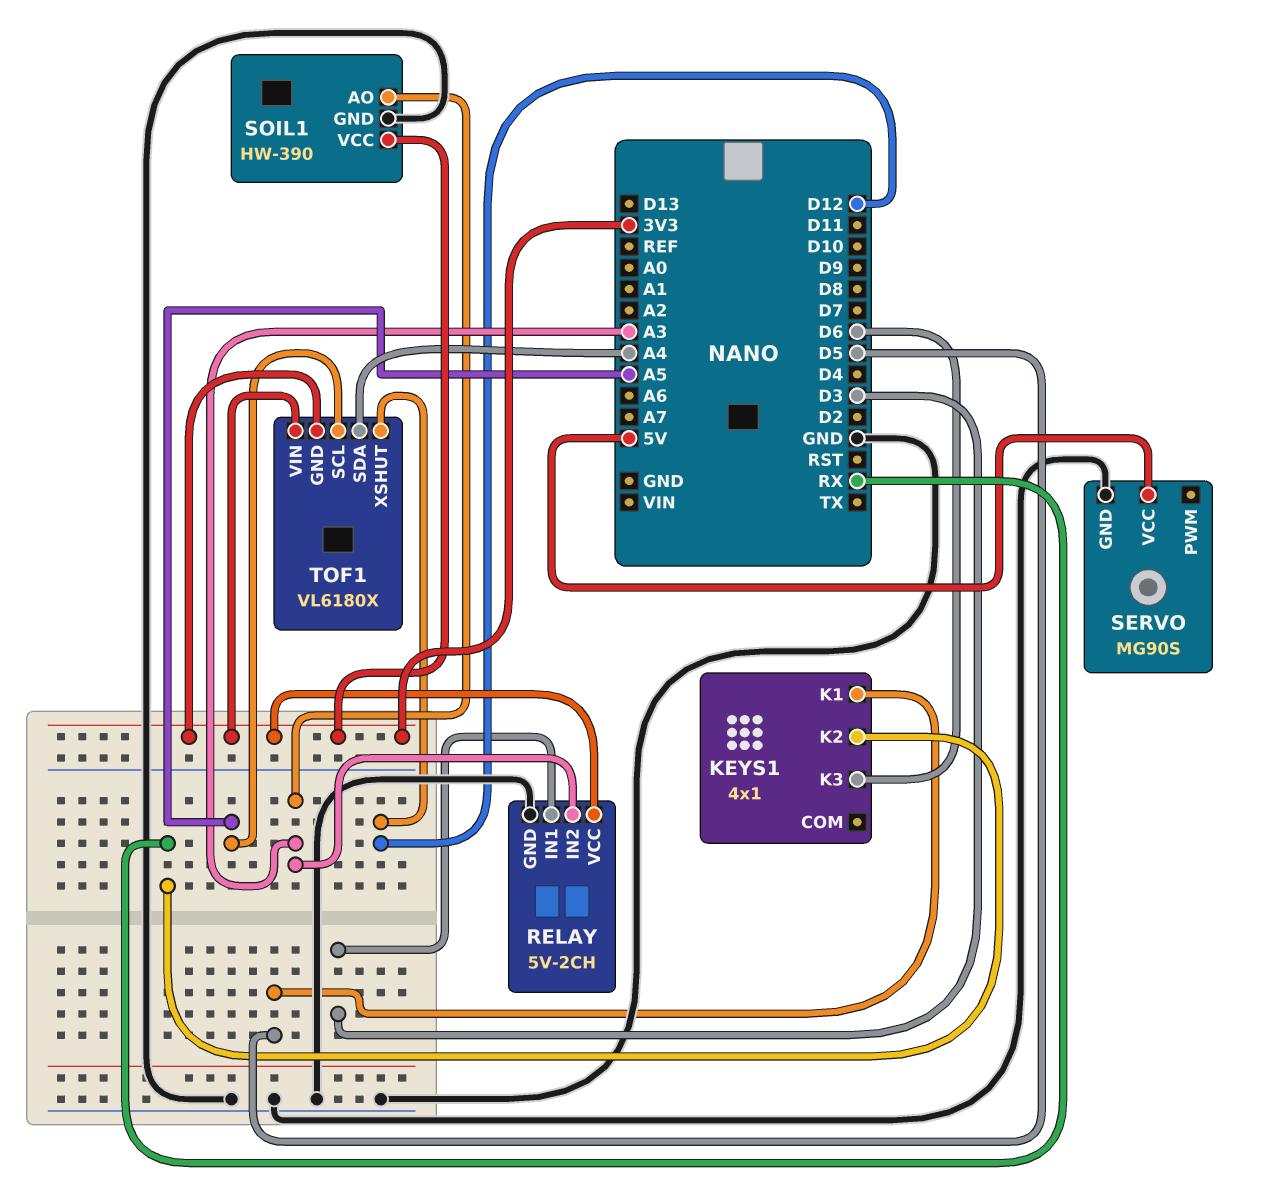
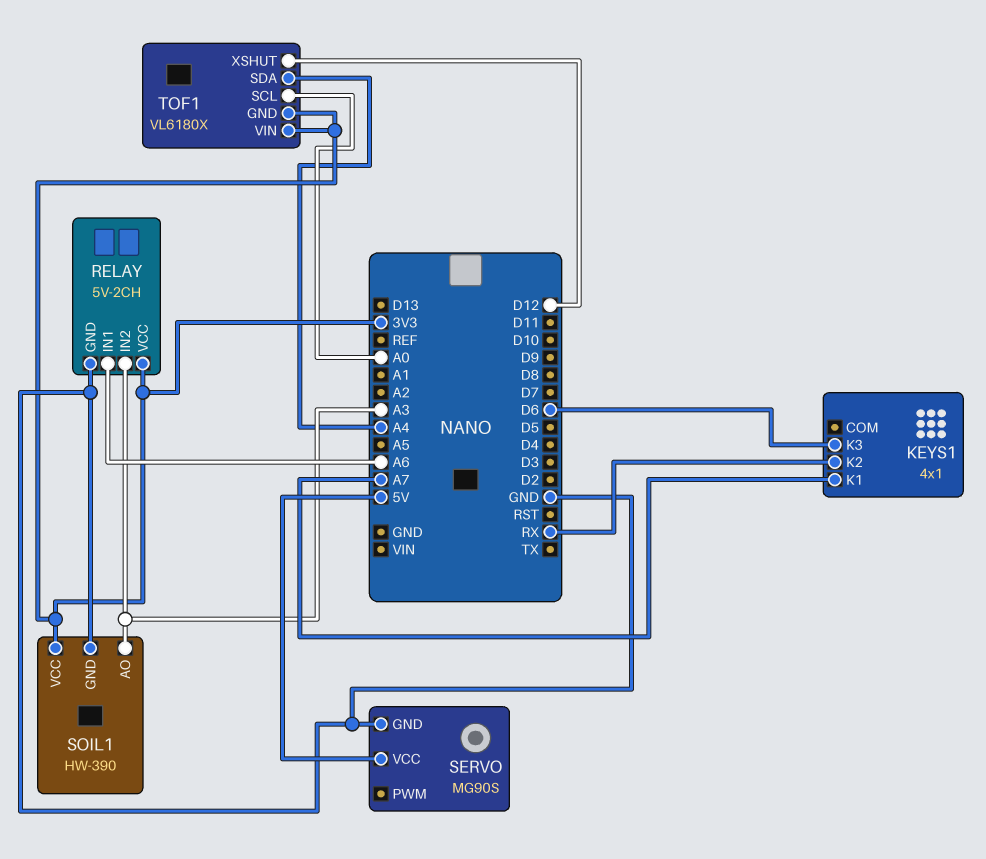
KEYS1 pin K1: D5 -> A7
RELAY pin IN1: D3 -> A6
TOF1 pin SCL: A5 -> A0

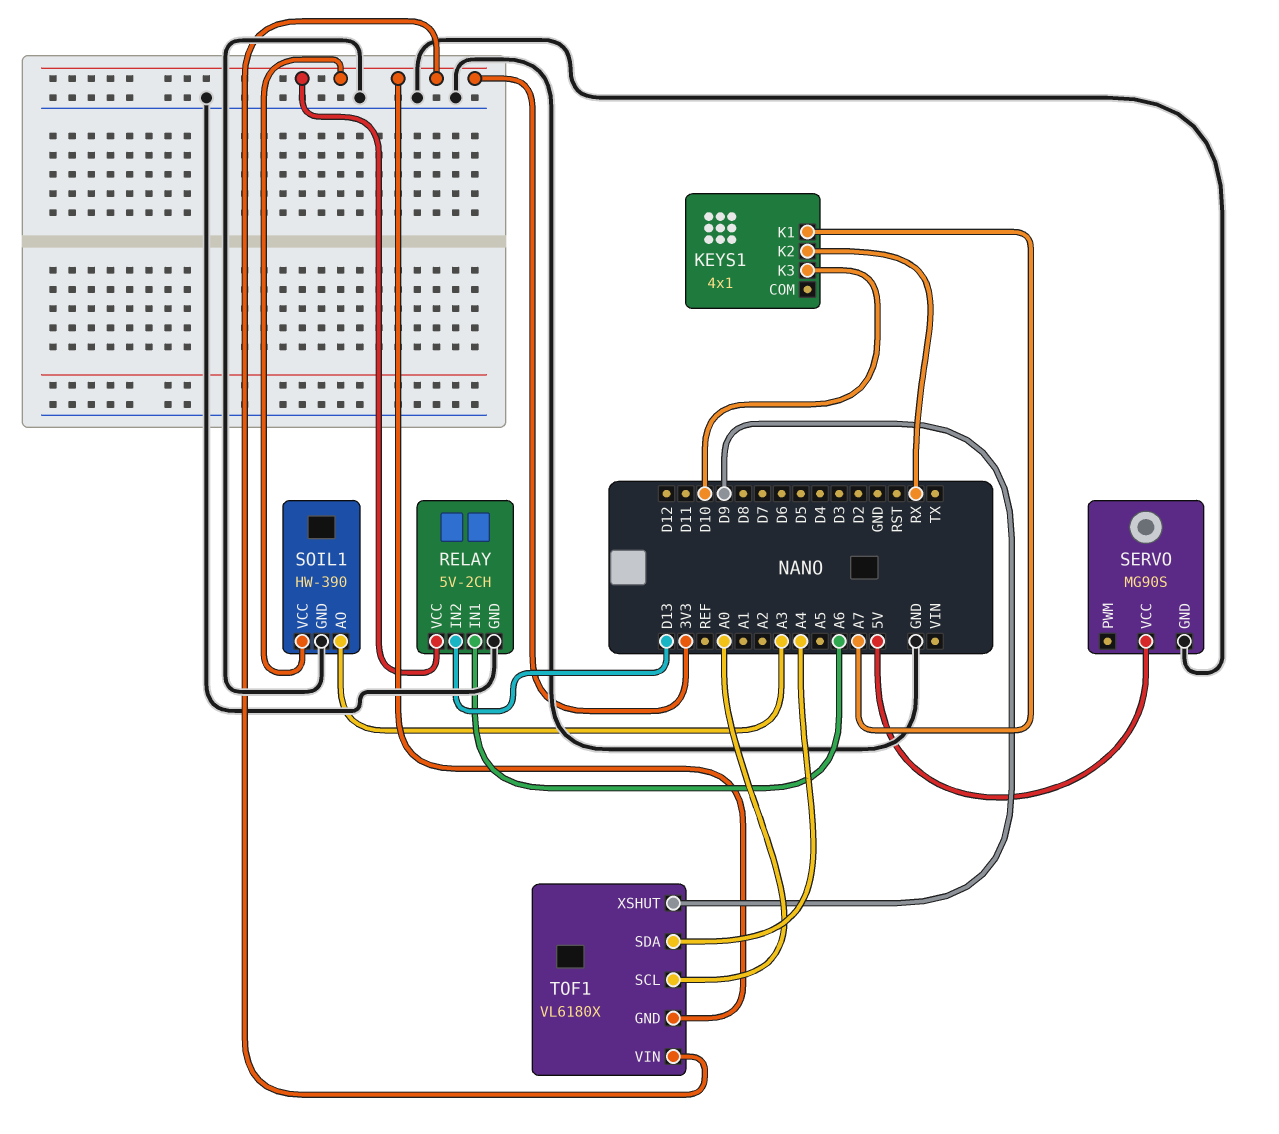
KEYS1 pin K3: D6 -> D10
RELAY pin IN2: A3 -> D13
TOF1 pin XSHUT: D12 -> D9

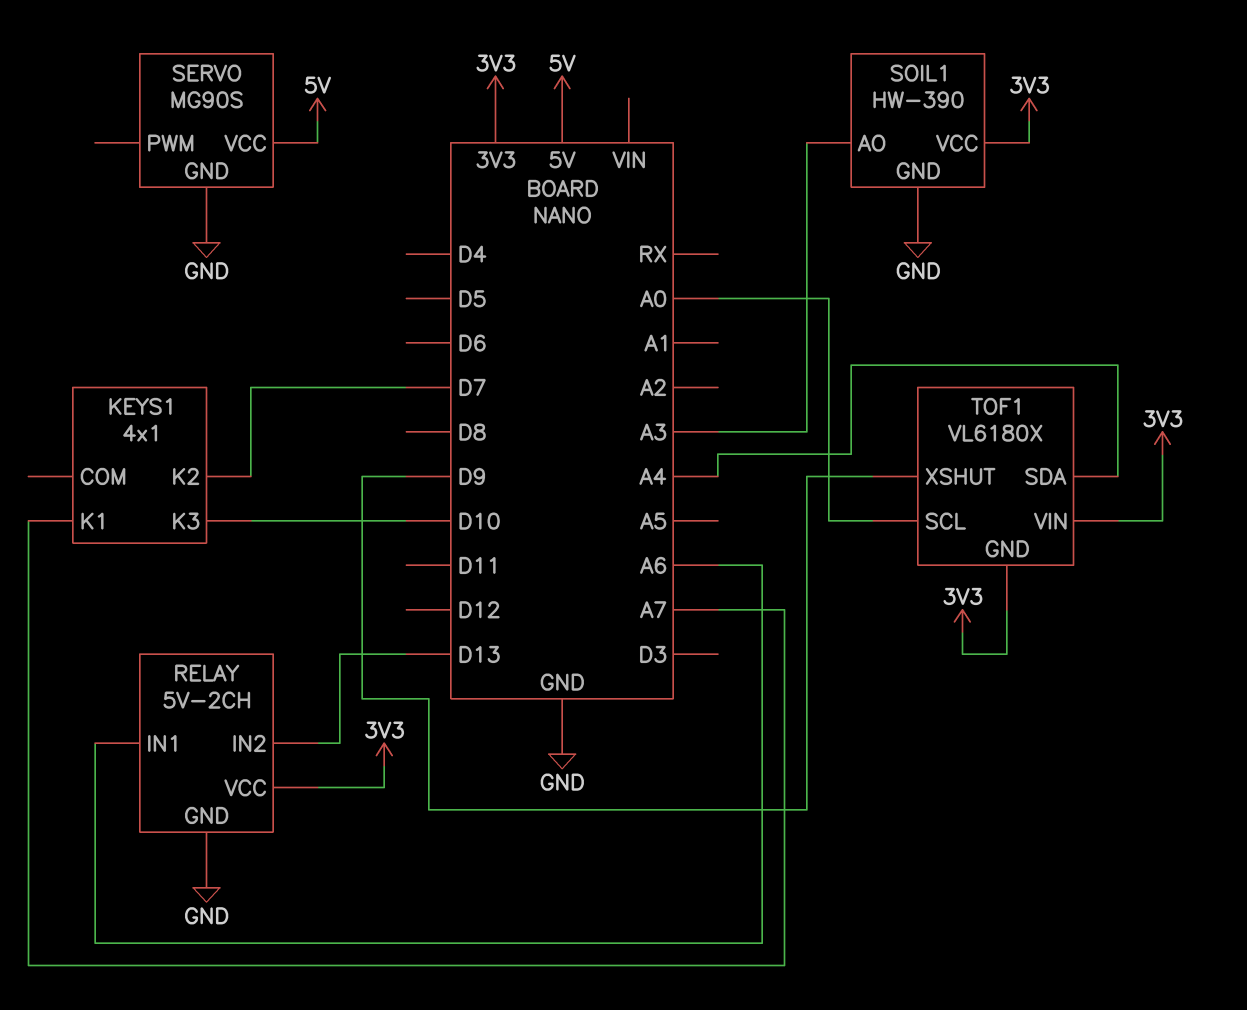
KEYS1 pin K2: RX -> D7

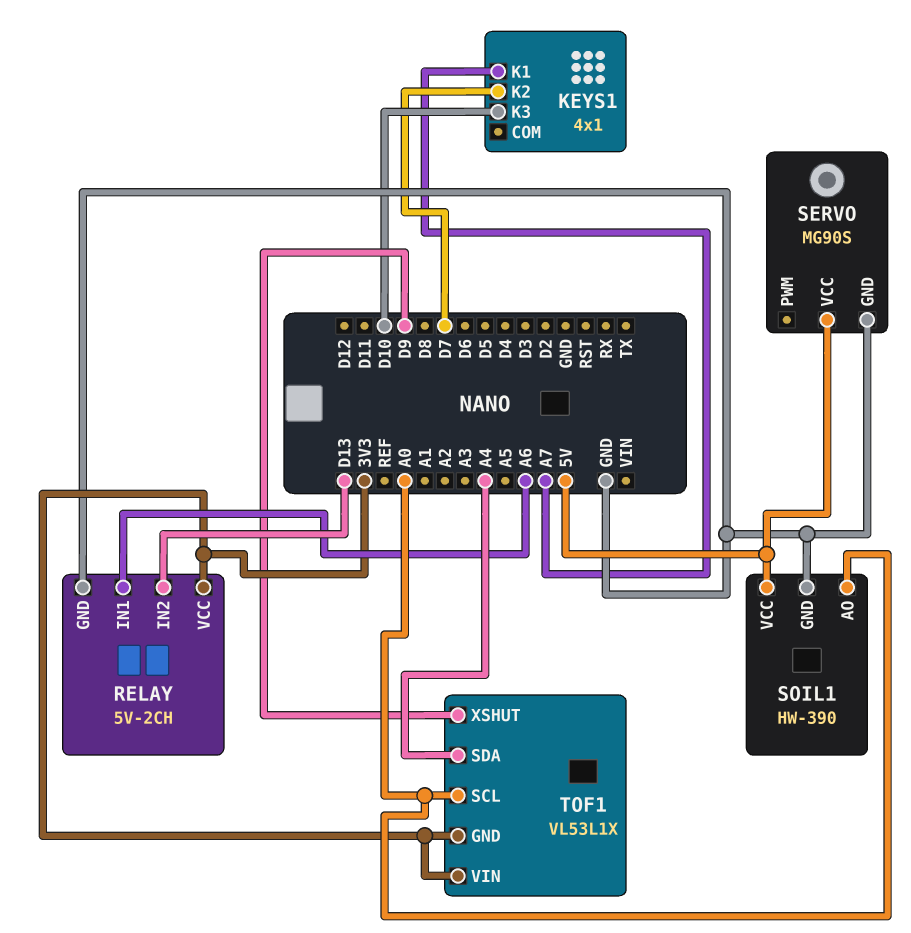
SOIL1 pin AO: A3 -> A0
SOIL1 pin VCC: 3V3 -> 5V
TOF1: VL6180X -> VL53L1X

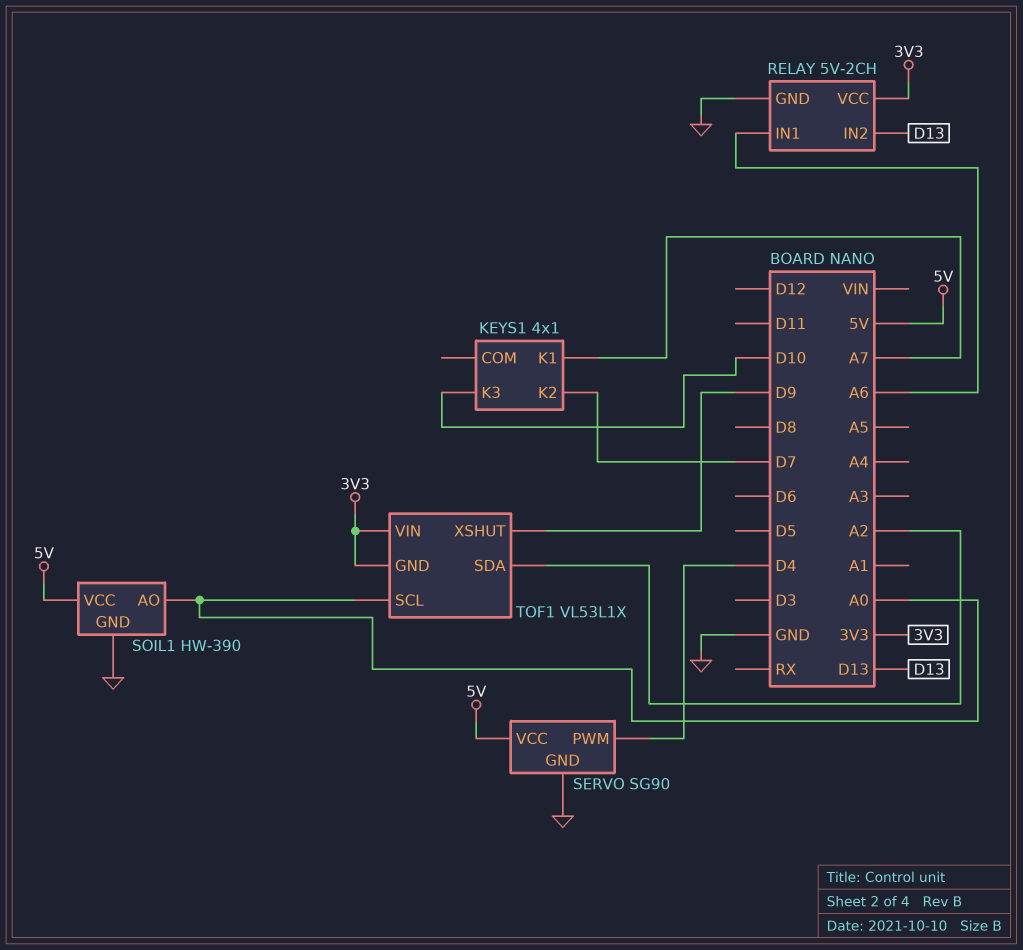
SERVO: MG90S -> SG90
SERVO pin PWM: none -> D4
TOF1 pin SDA: A4 -> A2

